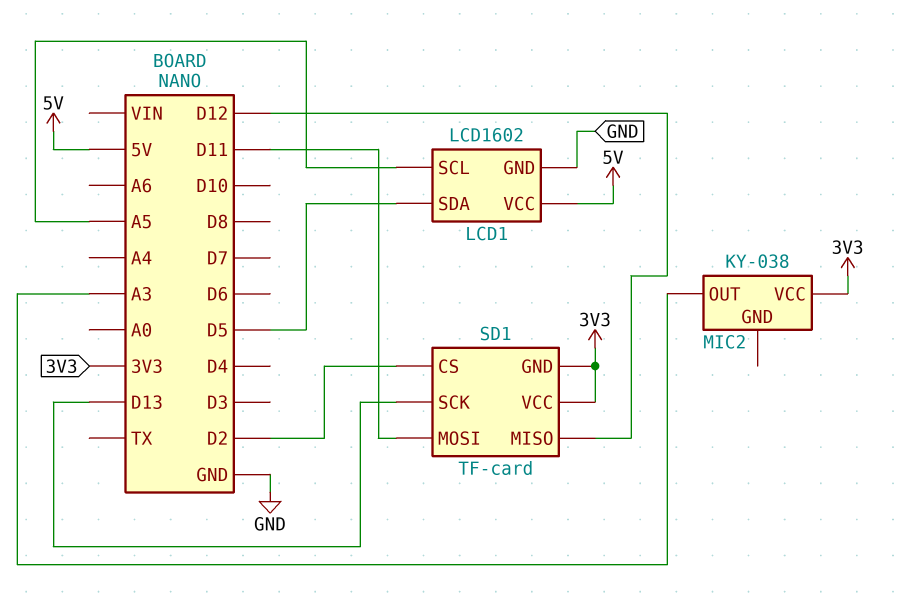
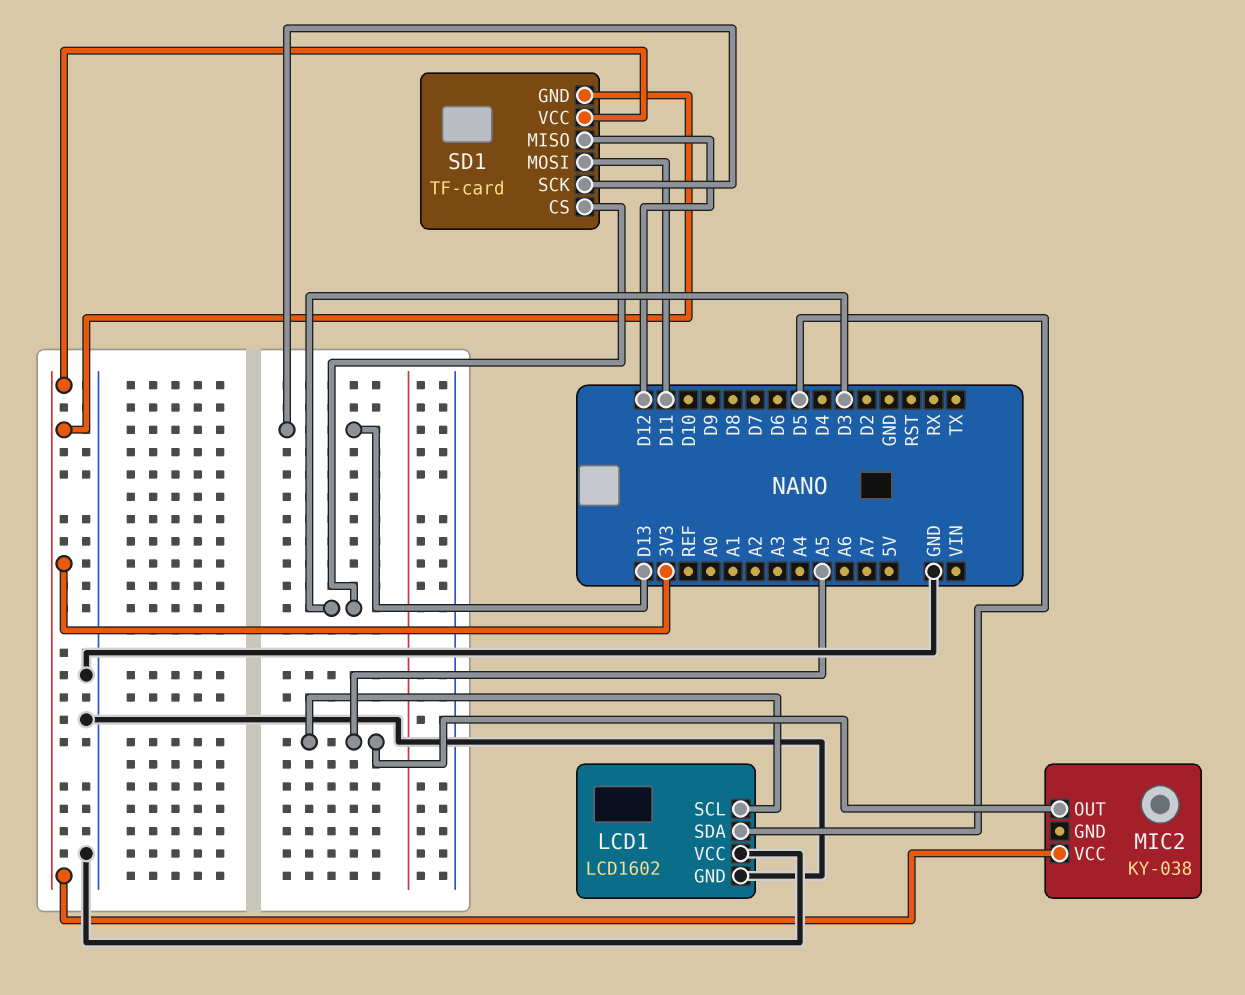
LCD1 pin VCC: 5V -> GND
MIC2 pin OUT: A3 -> A5
SD1 pin CS: D2 -> D3

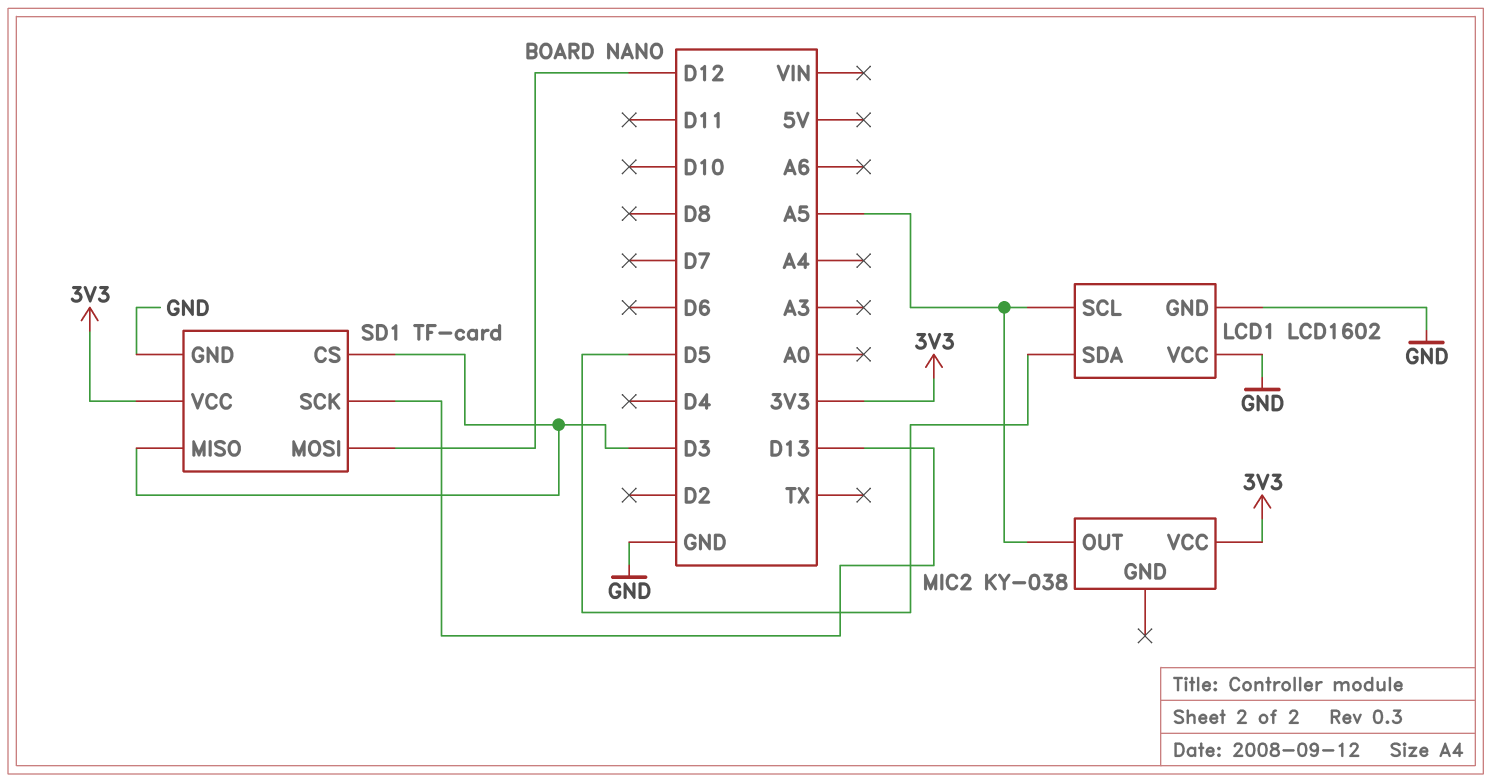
SD1 pin GND: 3V3 -> GND
SD1 pin MISO: D12 -> D3
SD1 pin MOSI: D11 -> D12

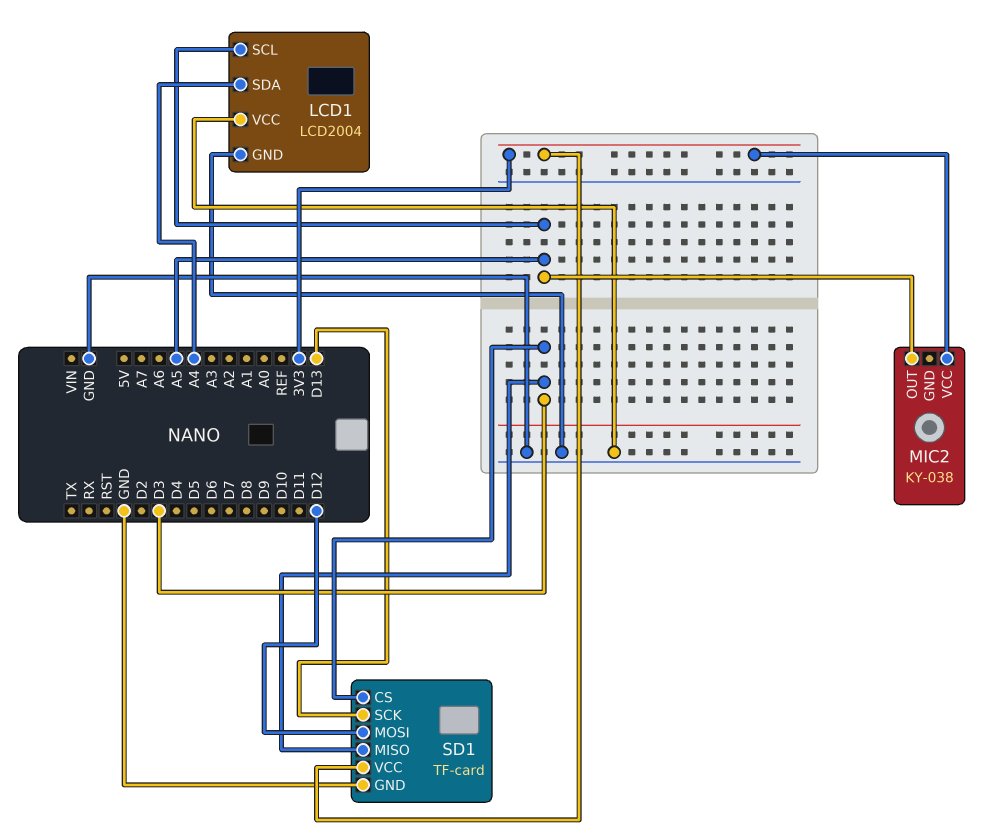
LCD1: LCD1602 -> LCD2004
LCD1 pin SDA: D5 -> A4

